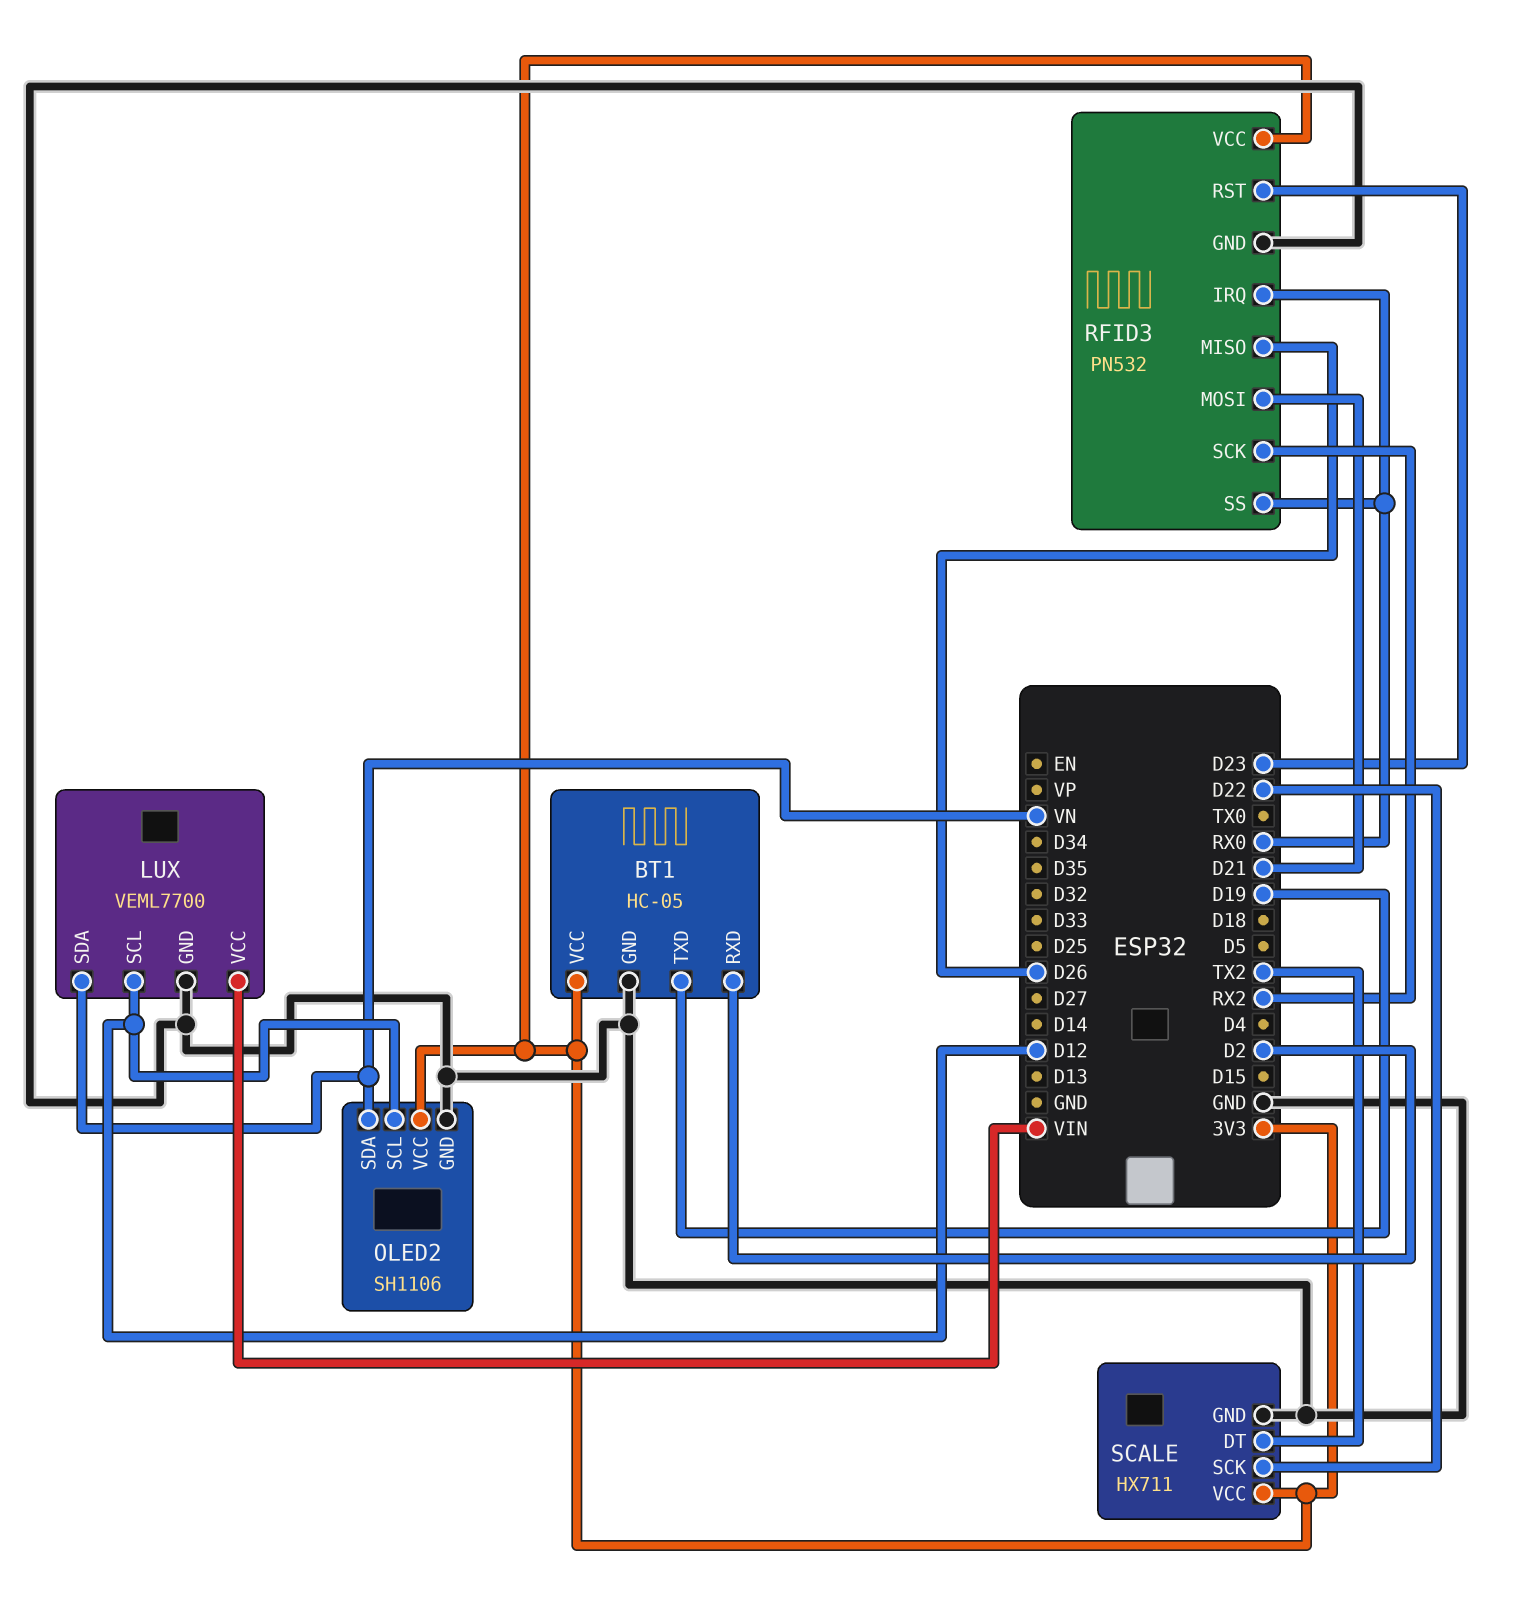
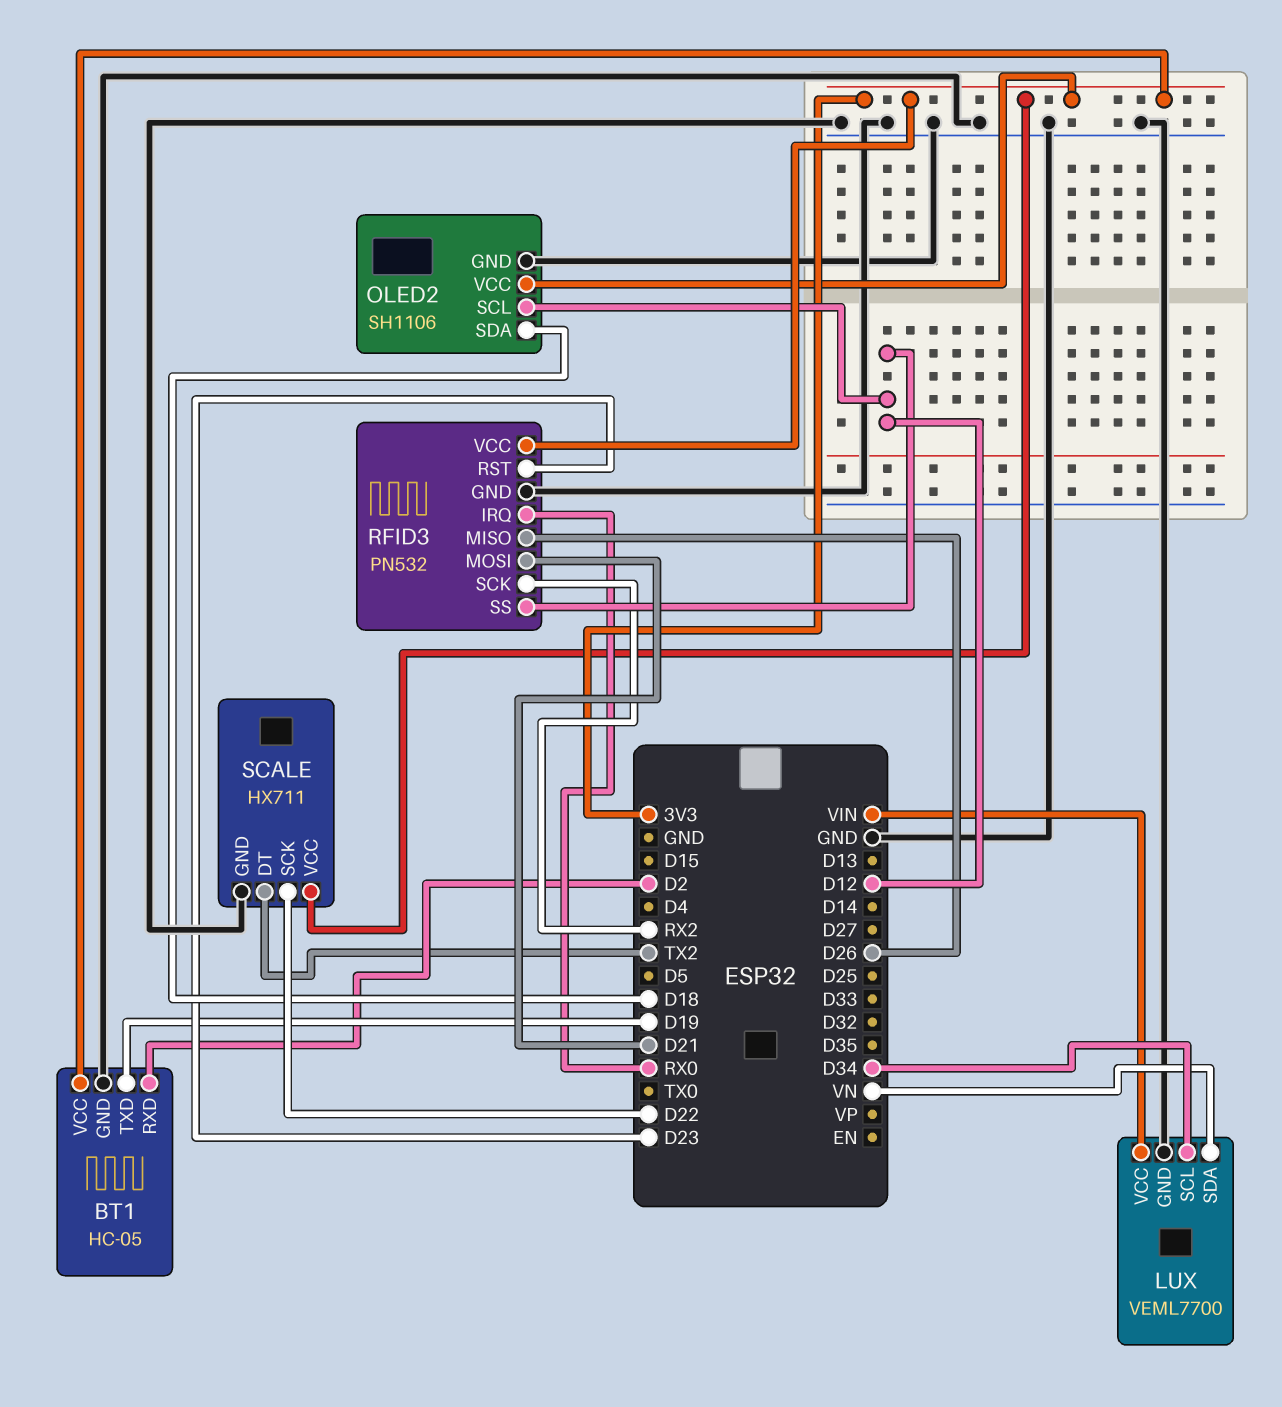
LUX pin SCL: D12 -> D34
OLED2 pin SDA: VN -> D18
RFID3 pin SS: RX0 -> D12

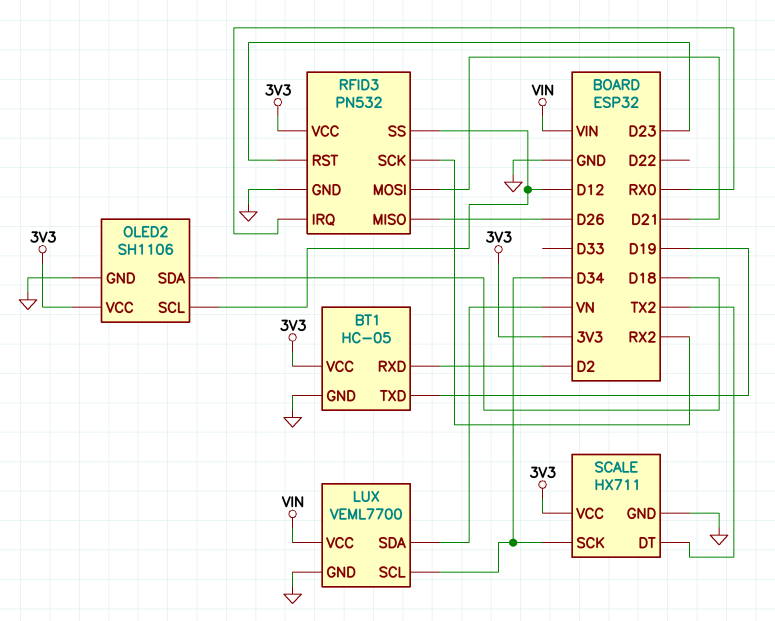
SCALE pin SCK: D22 -> D34

